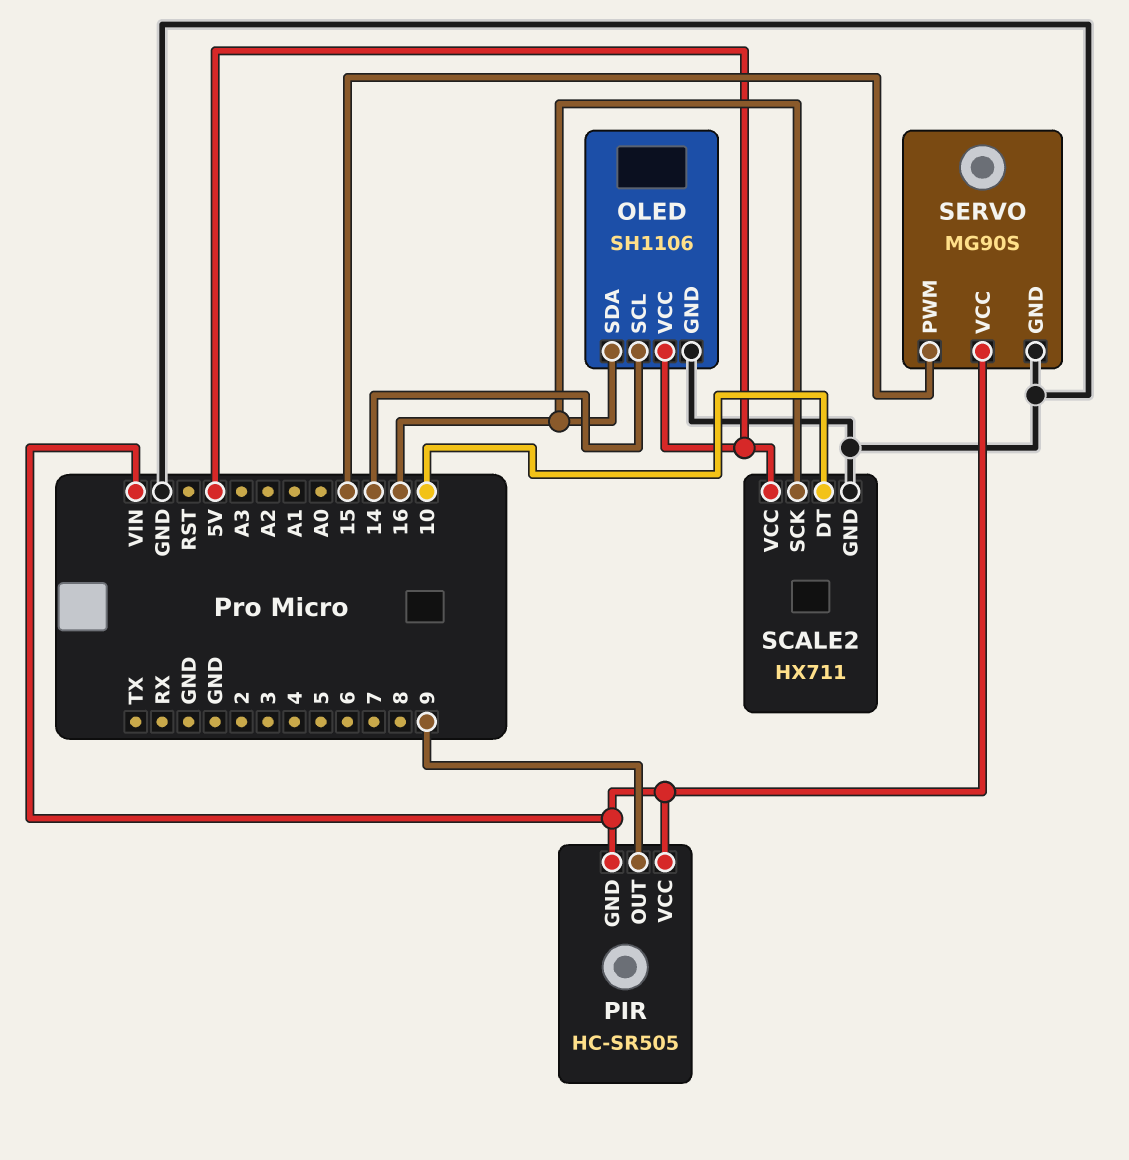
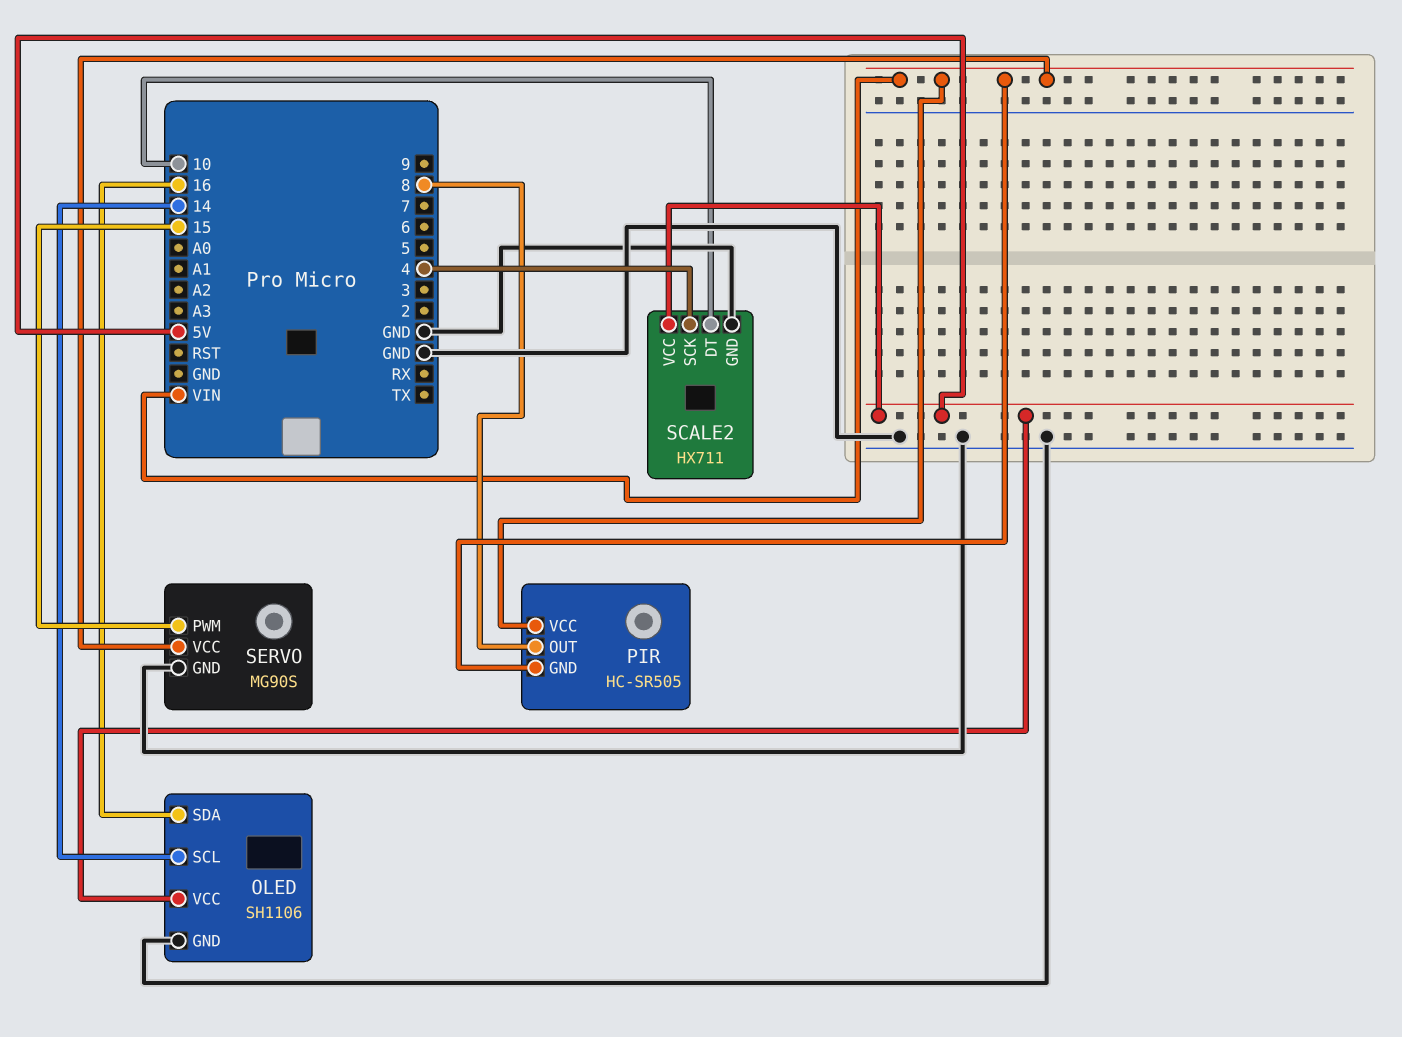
PIR pin OUT: 9 -> 8
SCALE2 pin SCK: 16 -> 4

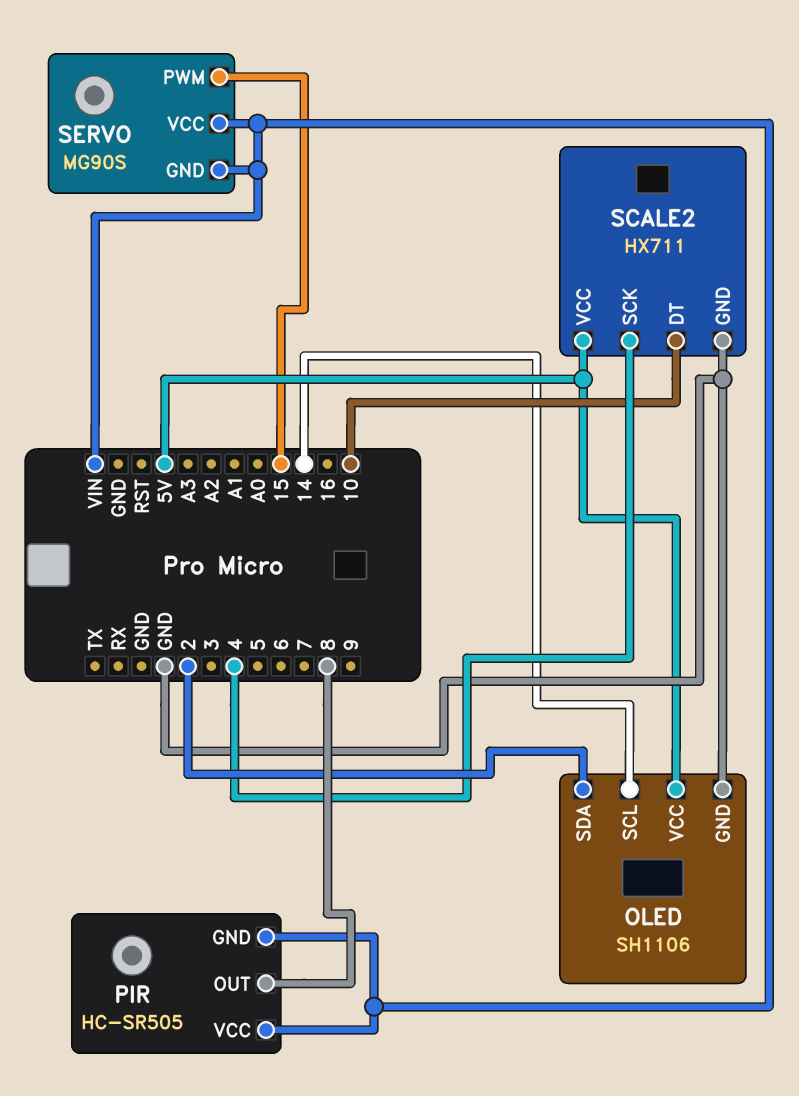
OLED pin SDA: 16 -> 2
SERVO pin GND: GND -> VIN

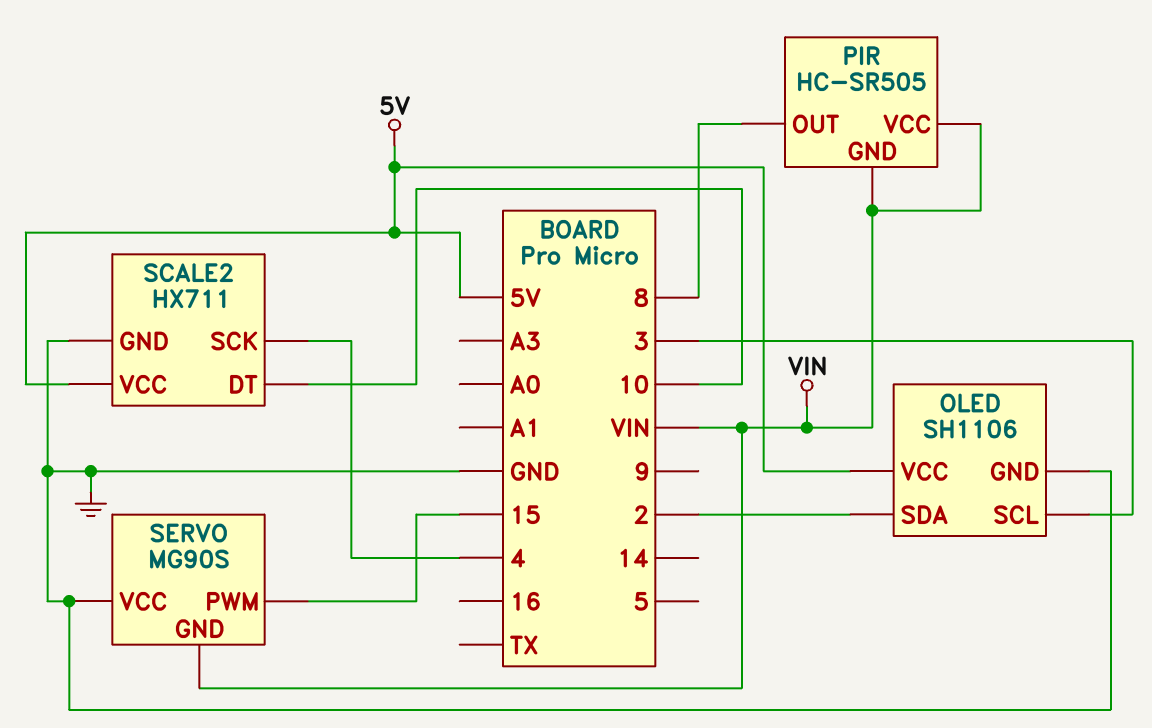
OLED pin SCL: 14 -> 3
SERVO pin VCC: VIN -> GND

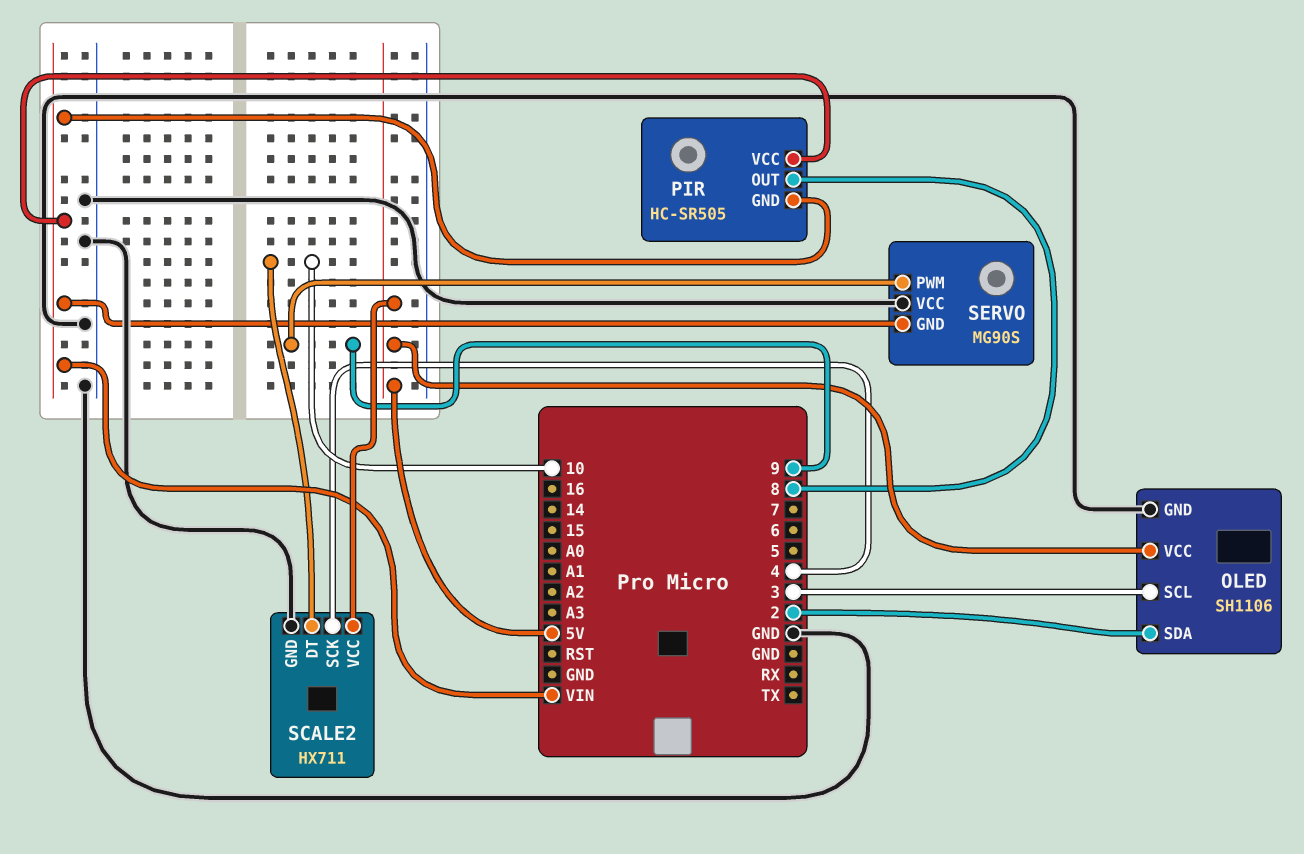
SERVO pin PWM: 15 -> 9

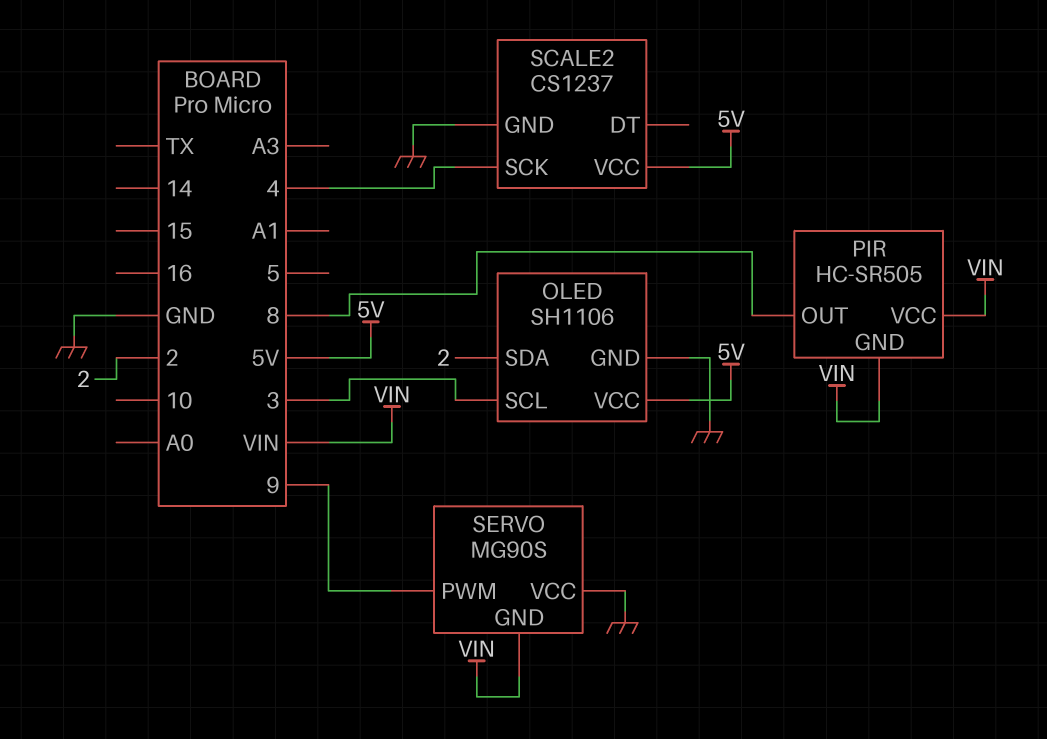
SCALE2: HX711 -> CS1237
SCALE2 pin DT: 10 -> none

